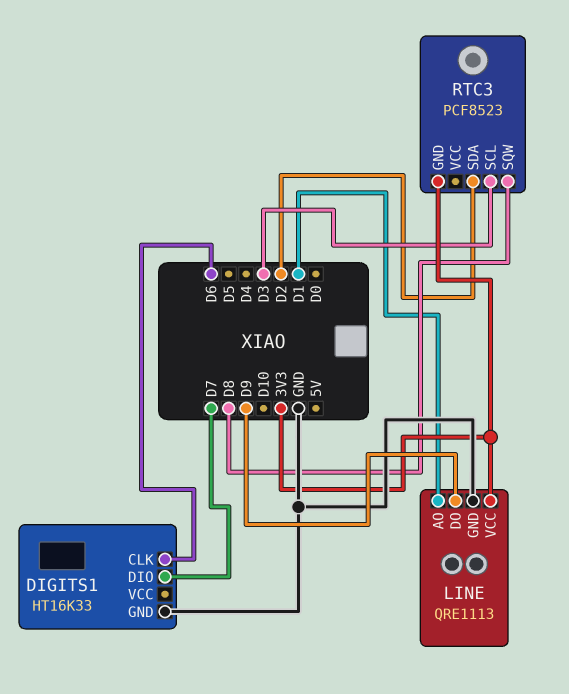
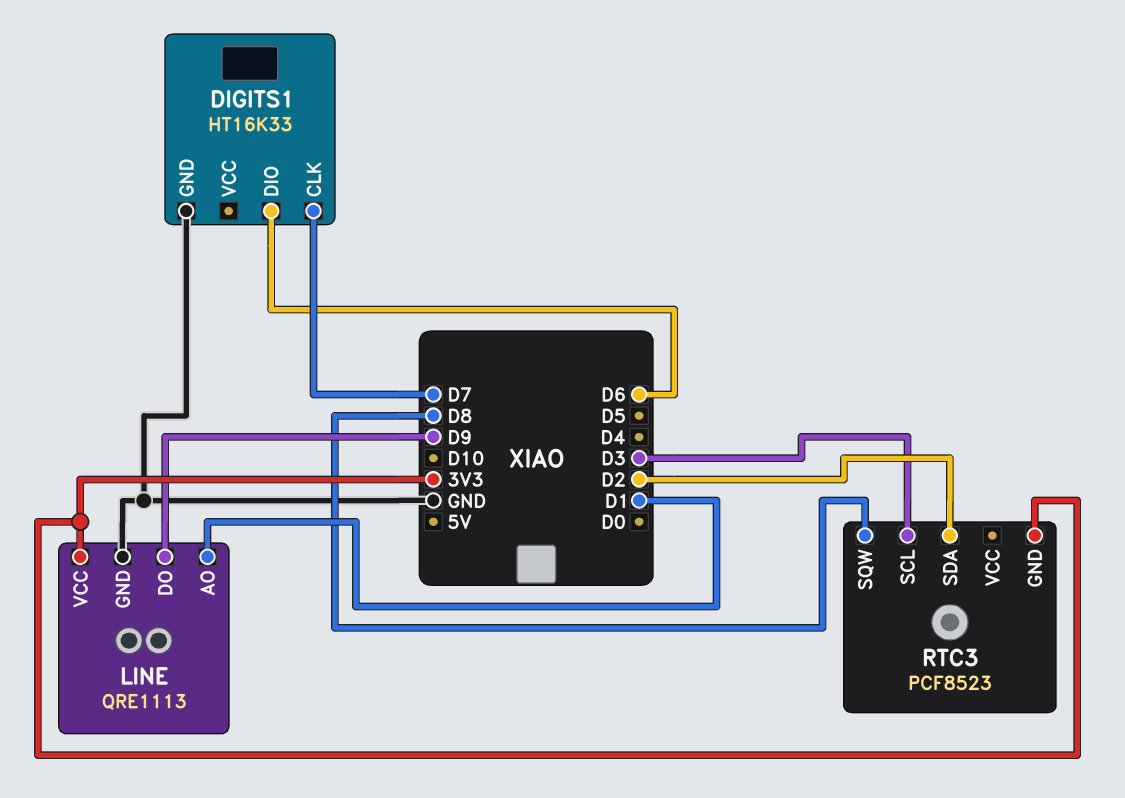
DIGITS1 pin CLK: D6 -> D7
DIGITS1 pin DIO: D7 -> D6

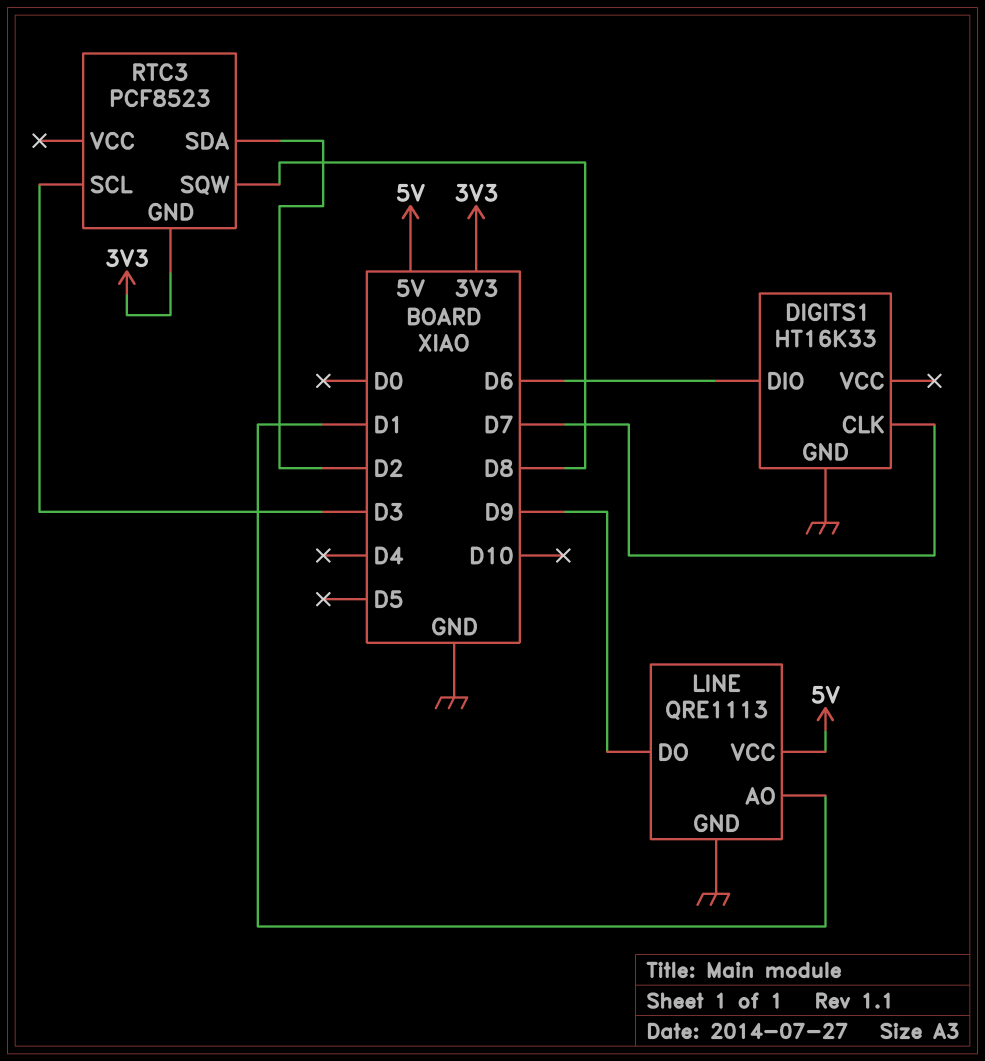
LINE pin VCC: 3V3 -> 5V

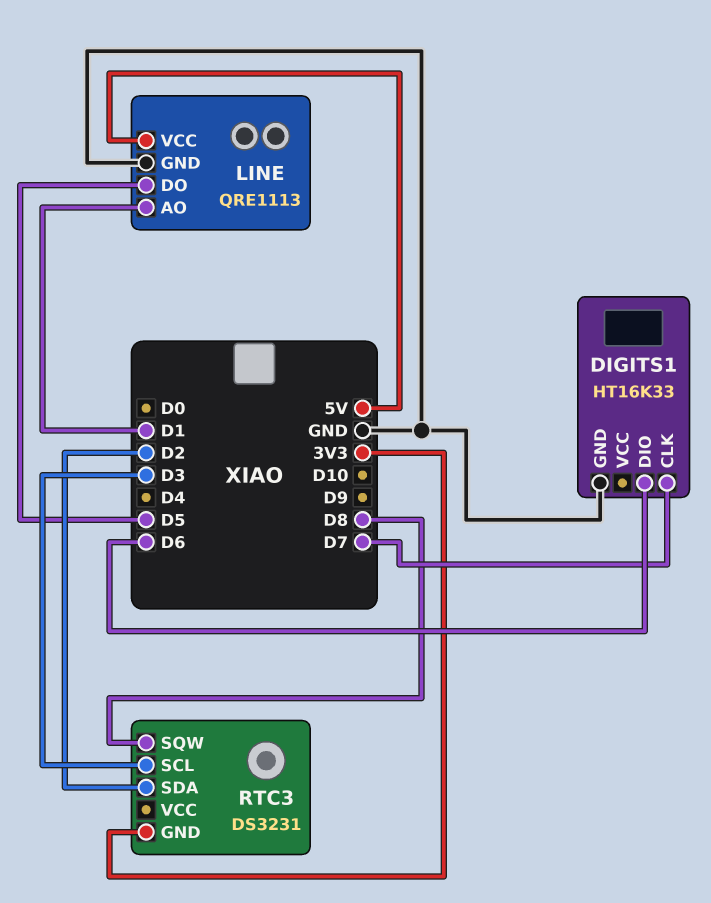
LINE pin DO: D9 -> D5
RTC3: PCF8523 -> DS3231

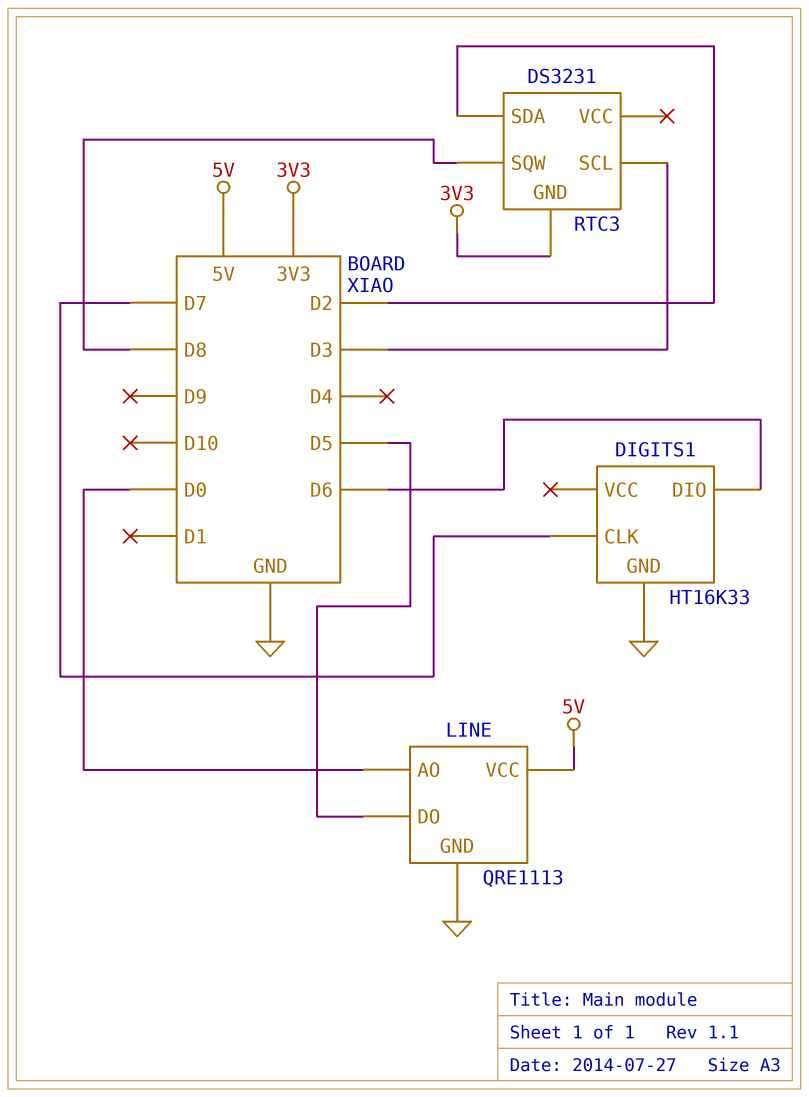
LINE pin AO: D1 -> D0

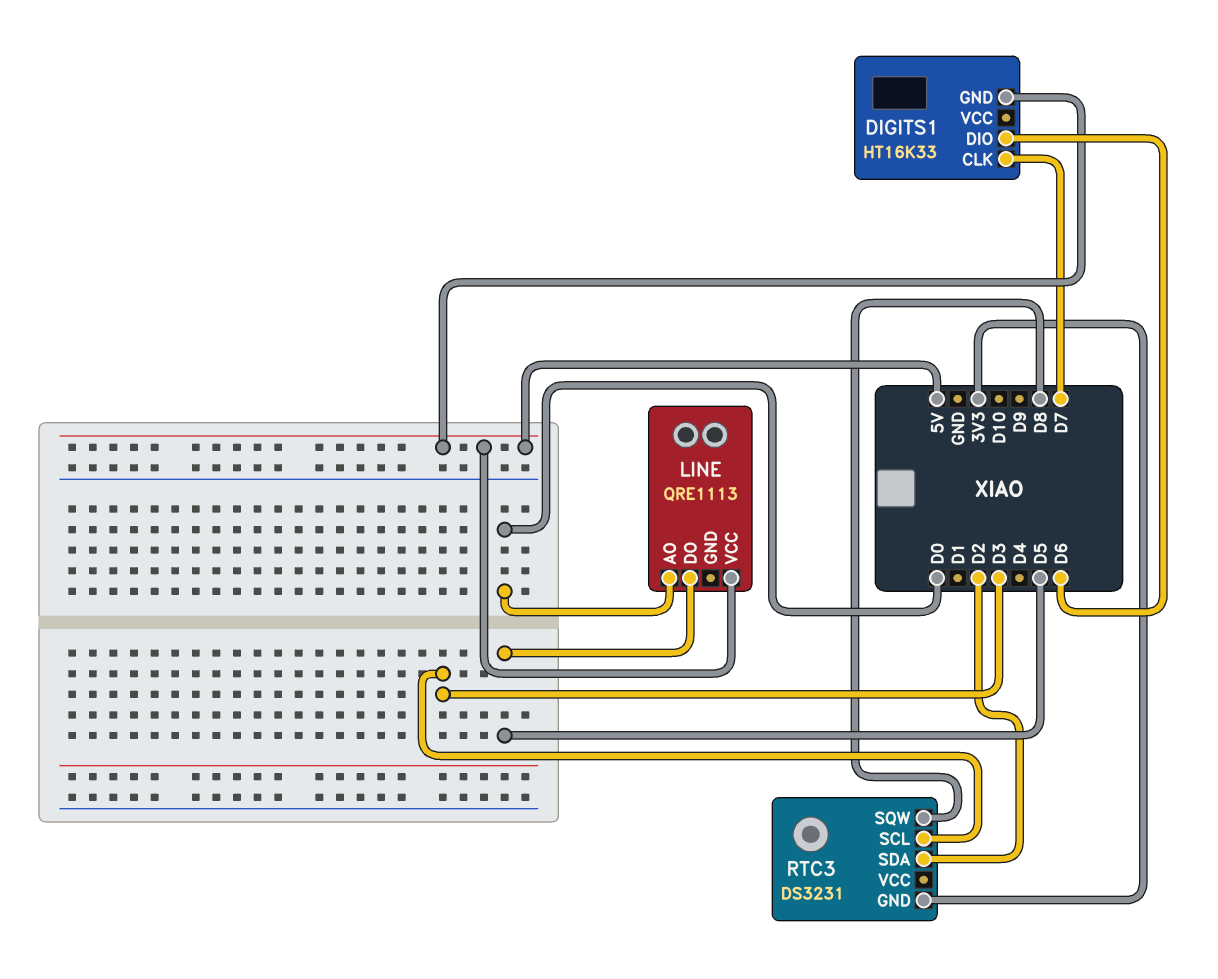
DIGITS1 pin GND: GND -> 5V
LINE pin GND: GND -> none

